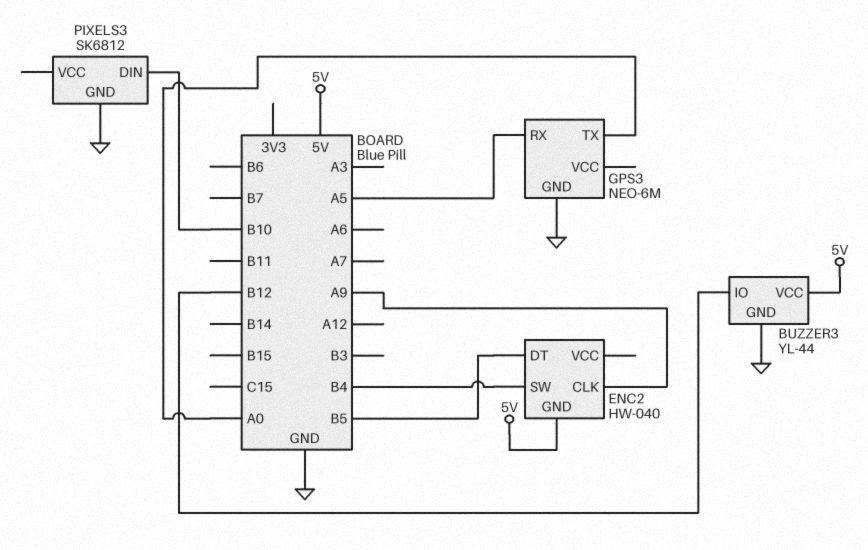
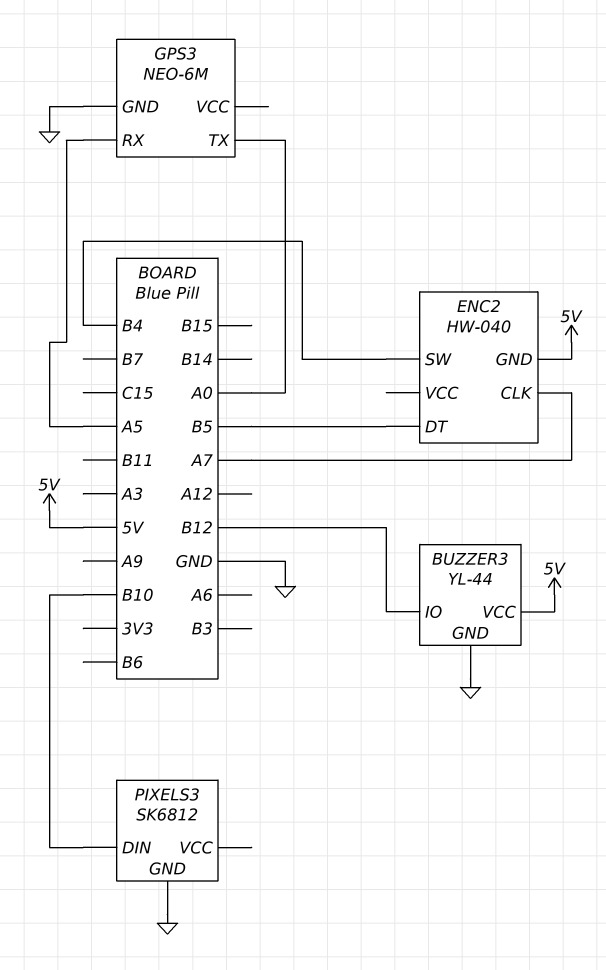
ENC2 pin CLK: A9 -> A7

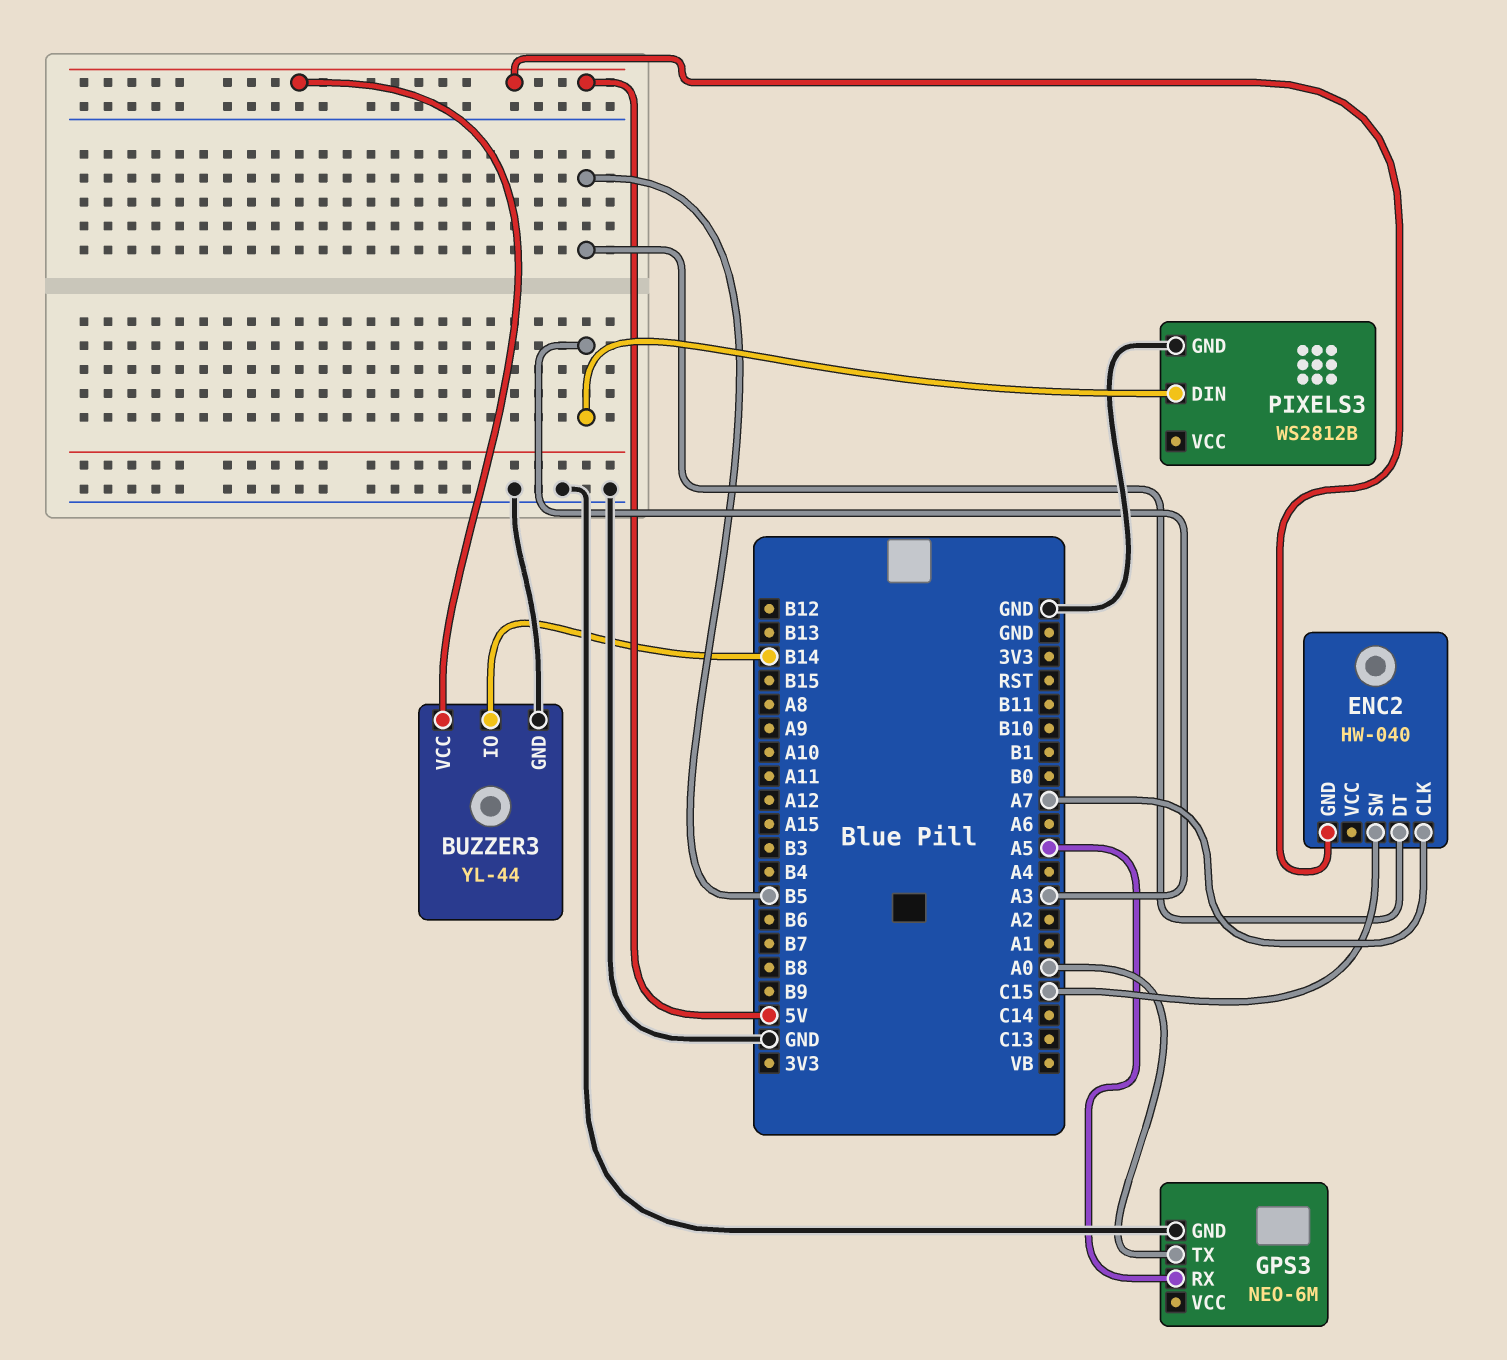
BUZZER3 pin IO: B12 -> B14
ENC2 pin SW: B4 -> C15
PIXELS3: SK6812 -> WS2812B
PIXELS3 pin DIN: B10 -> A3

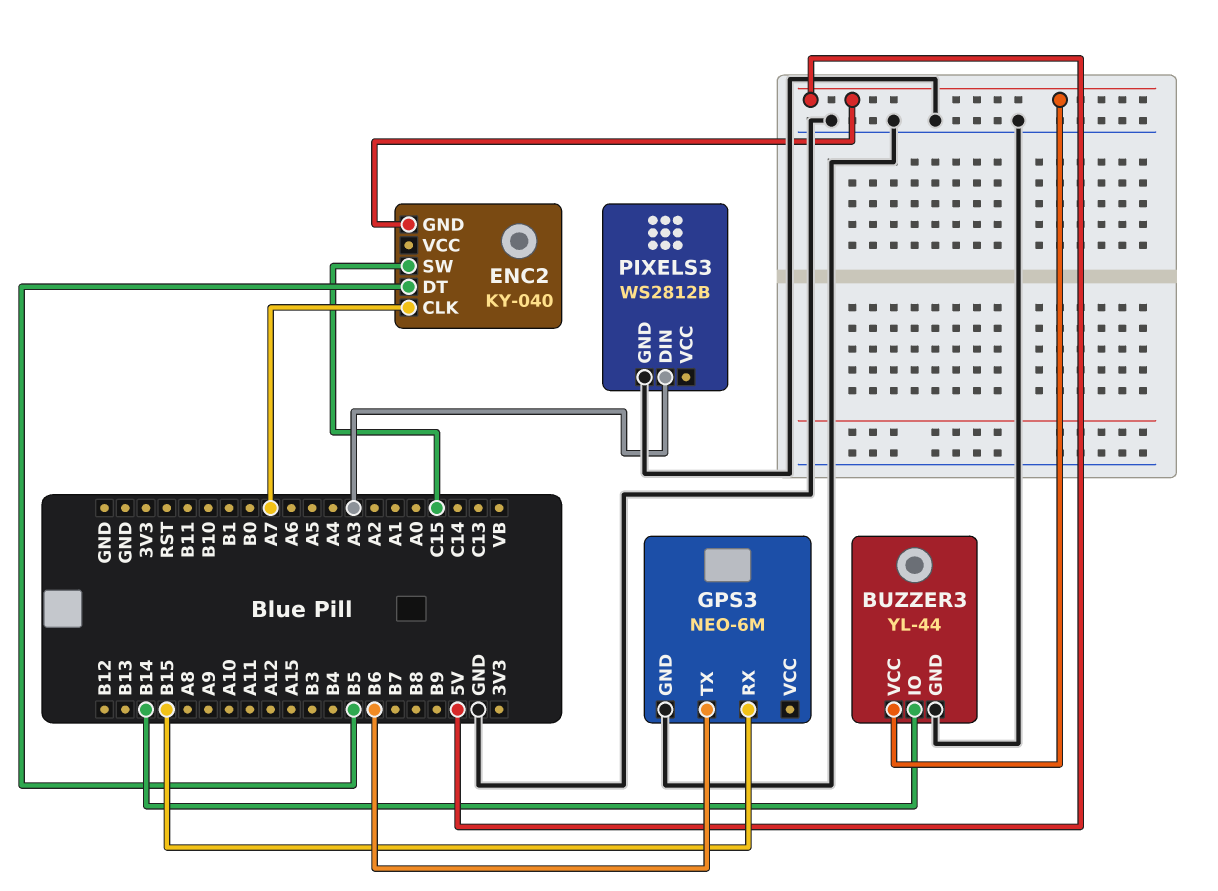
ENC2: HW-040 -> KY-040
GPS3 pin RX: A5 -> B15
GPS3 pin TX: A0 -> B6

